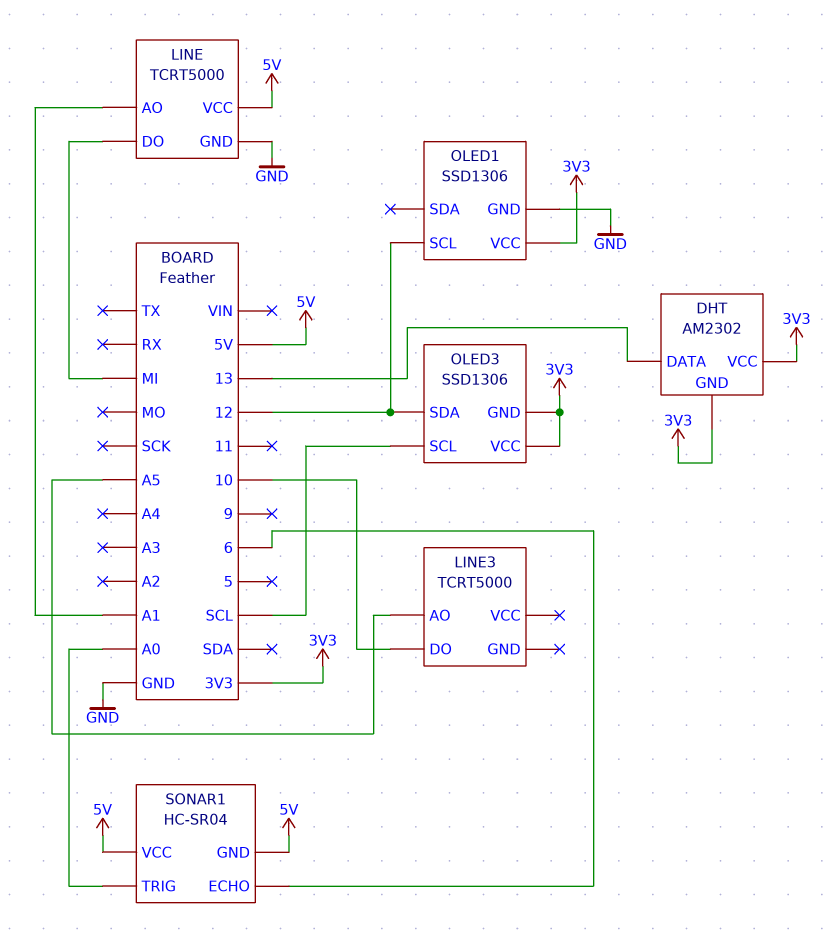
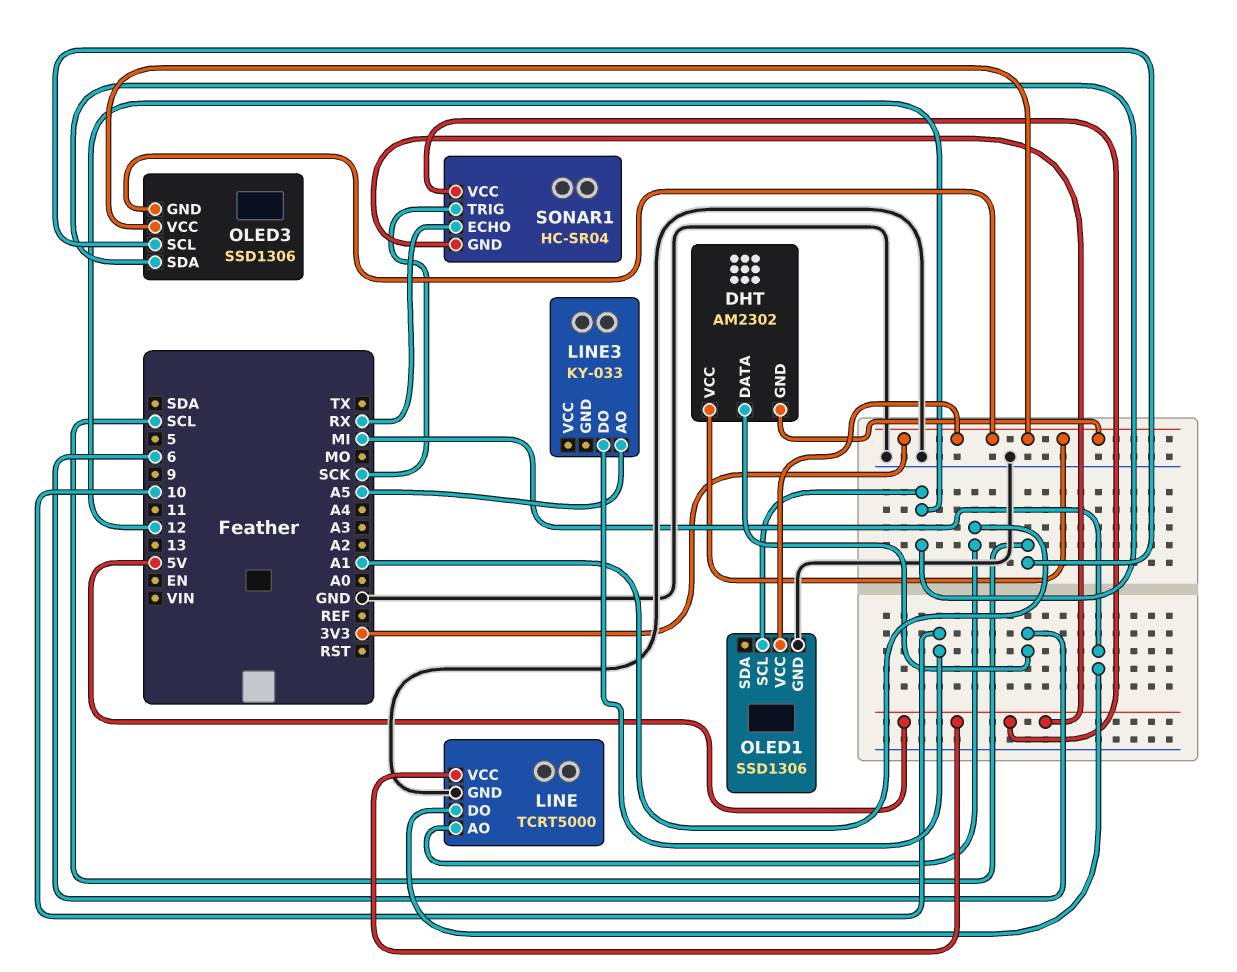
DHT pin DATA: 13 -> 6
LINE3: TCRT5000 -> KY-033
SONAR1 pin ECHO: 6 -> RX
SONAR1 pin TRIG: A0 -> SCK

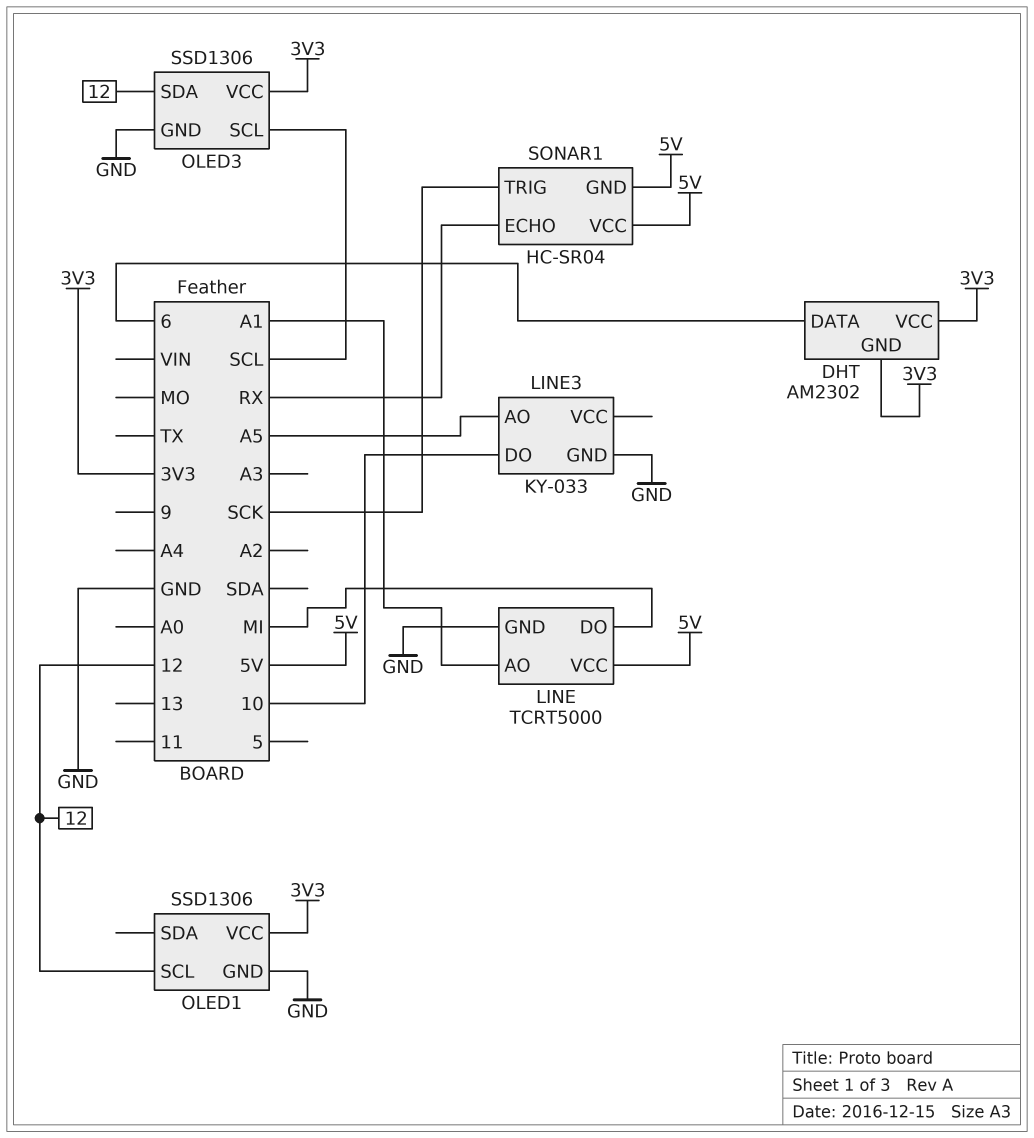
LINE3 pin GND: none -> GND
OLED3 pin GND: 3V3 -> GND

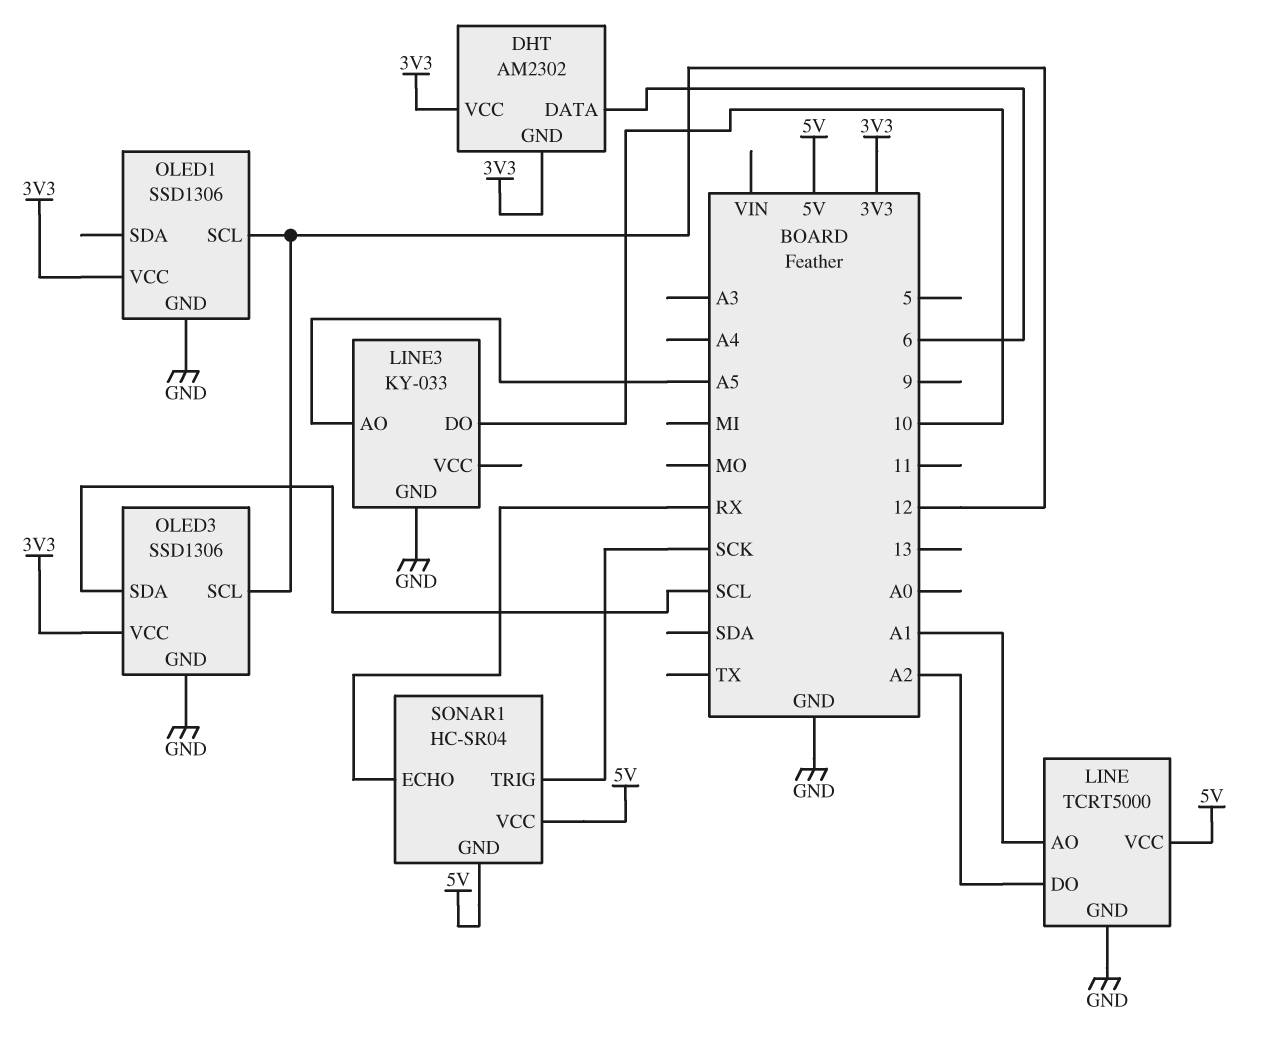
LINE pin DO: MI -> A2
OLED3 pin SCL: SCL -> 12
OLED3 pin SDA: 12 -> SCL

